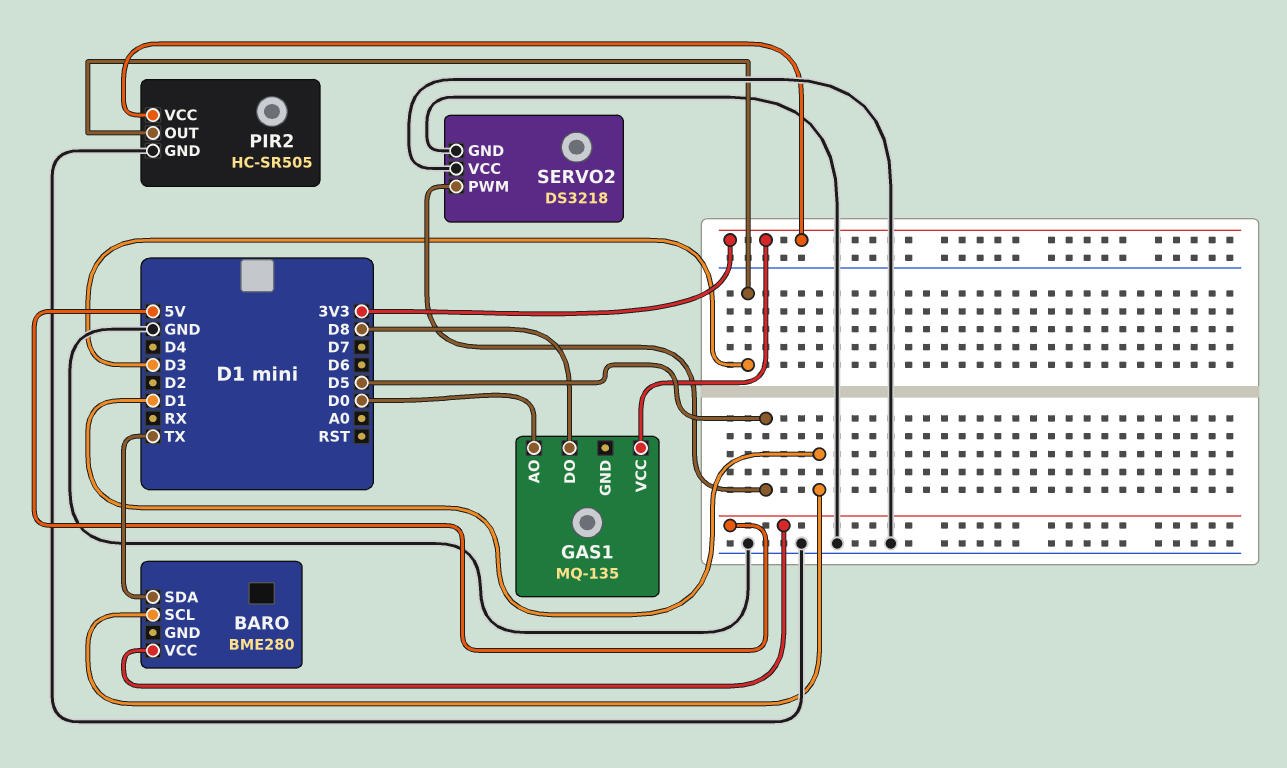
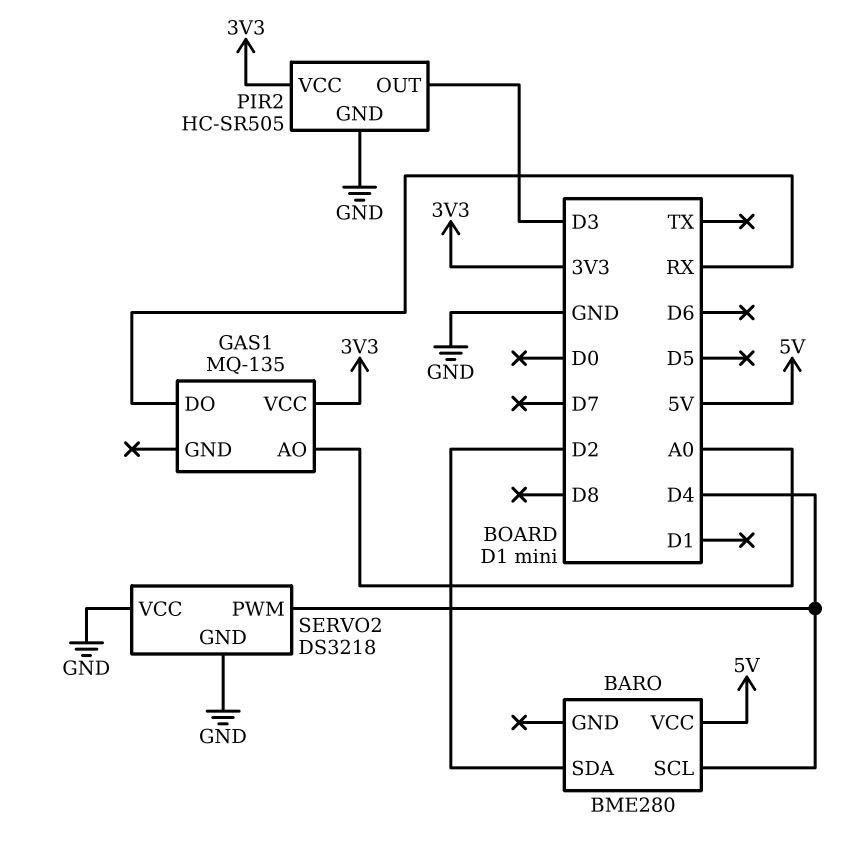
BARO pin SCL: D1 -> D4
BARO pin SDA: TX -> D2
GAS1 pin AO: D0 -> A0
GAS1 pin DO: D8 -> RX
SERVO2 pin PWM: D5 -> D4

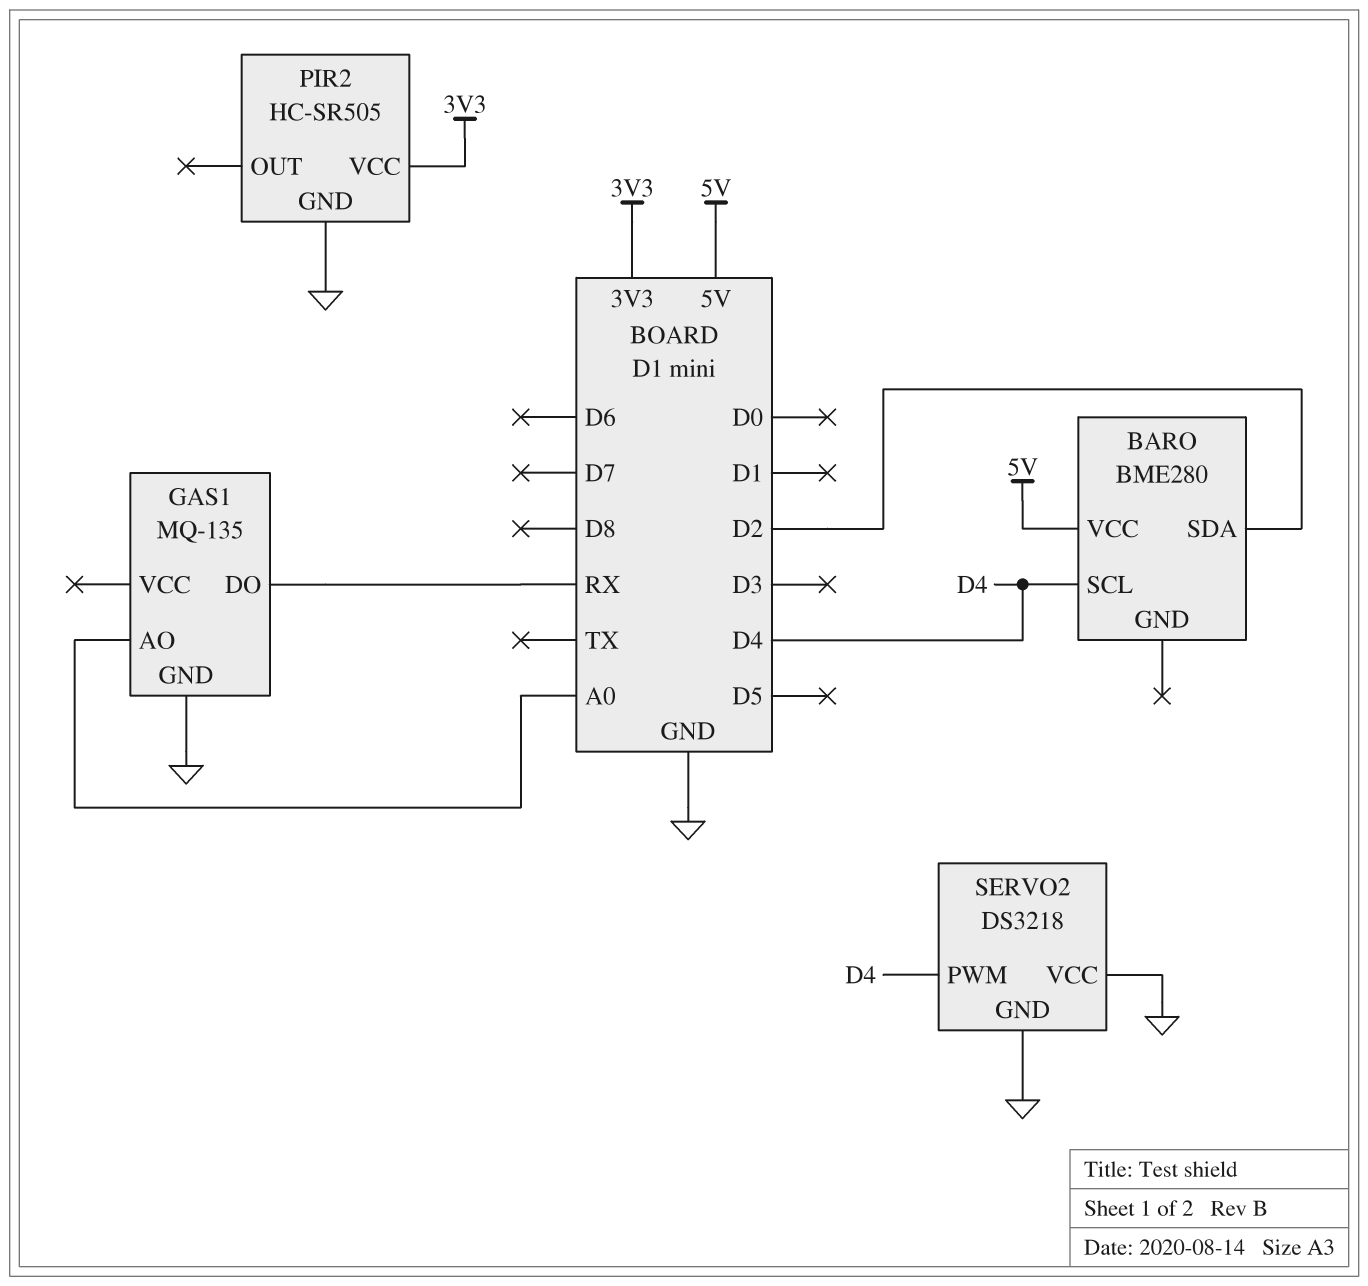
GAS1 pin GND: none -> GND
GAS1 pin VCC: 3V3 -> none
PIR2 pin OUT: D3 -> none

